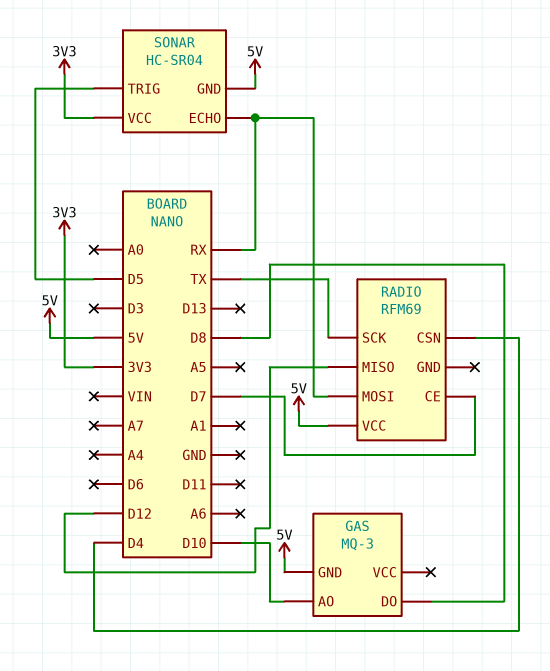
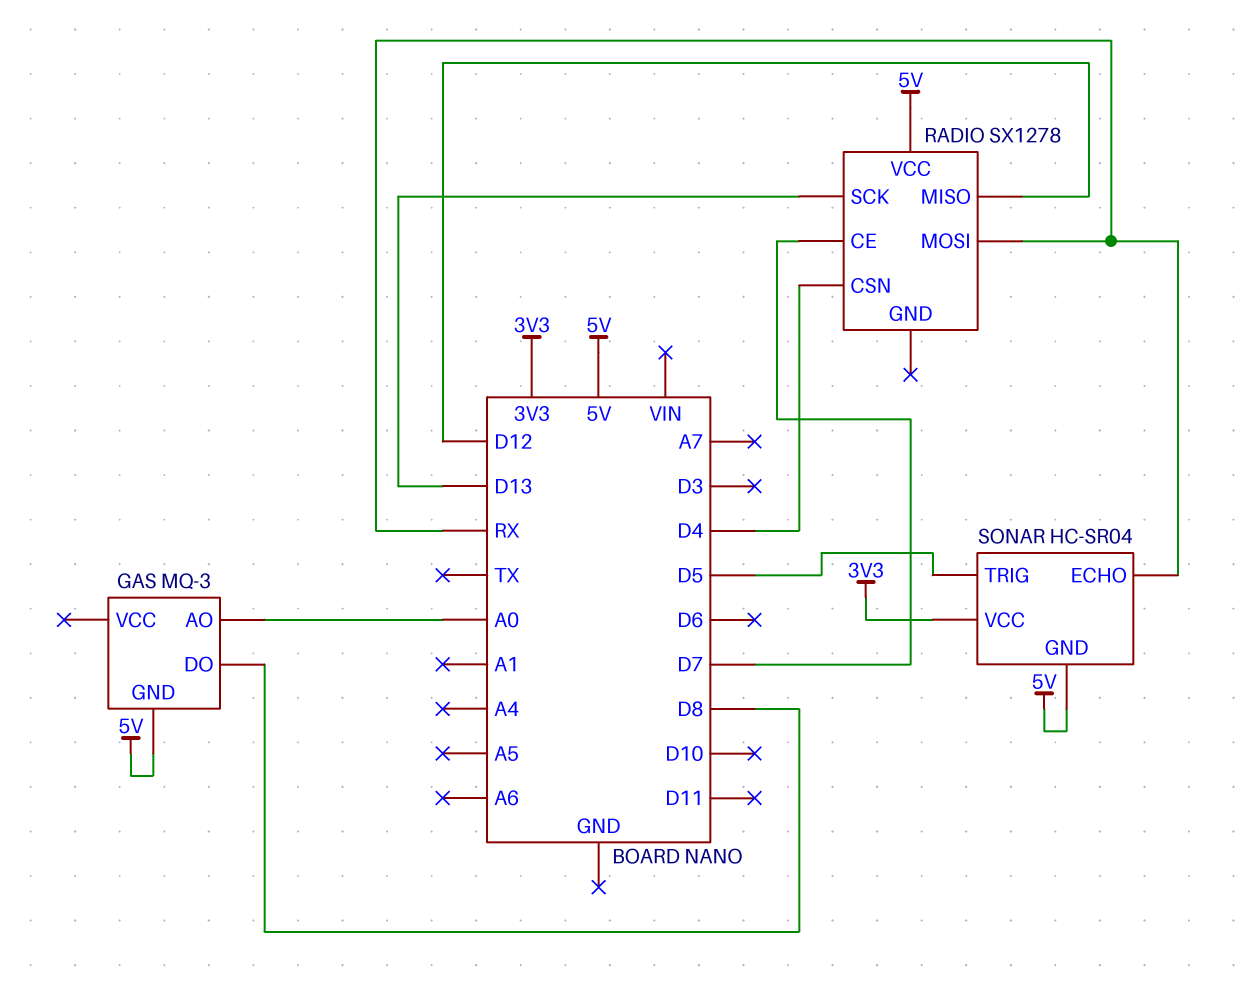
GAS pin AO: D10 -> A0
RADIO: RFM69 -> SX1278
RADIO pin SCK: TX -> D13

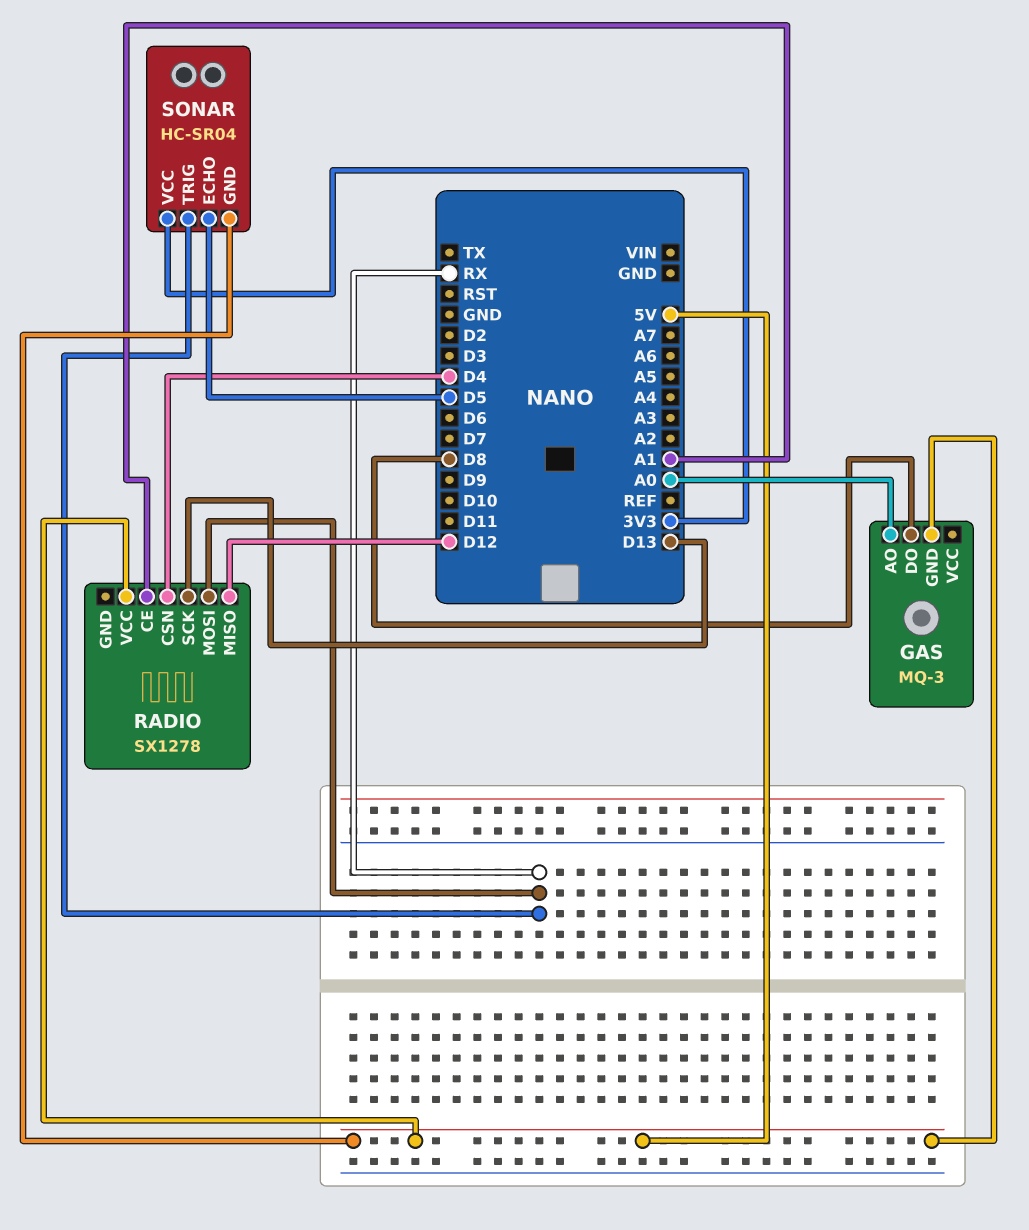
RADIO pin CE: D7 -> A1
SONAR pin ECHO: RX -> D5
SONAR pin TRIG: D5 -> RX

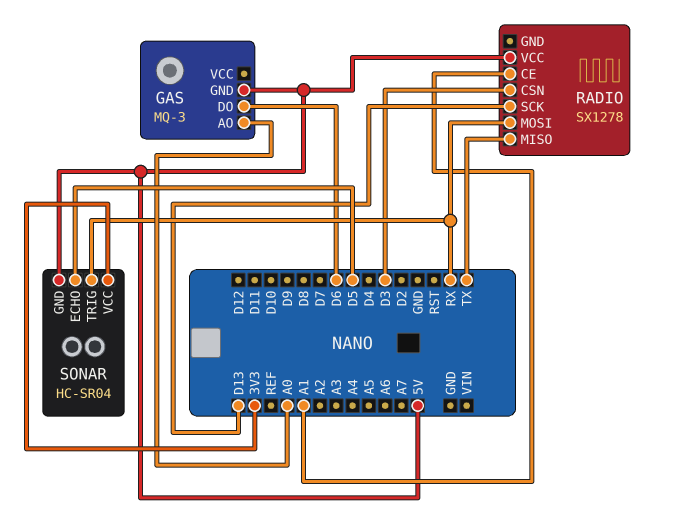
GAS pin DO: D8 -> D6
RADIO pin CSN: D4 -> D3
RADIO pin MISO: D12 -> TX

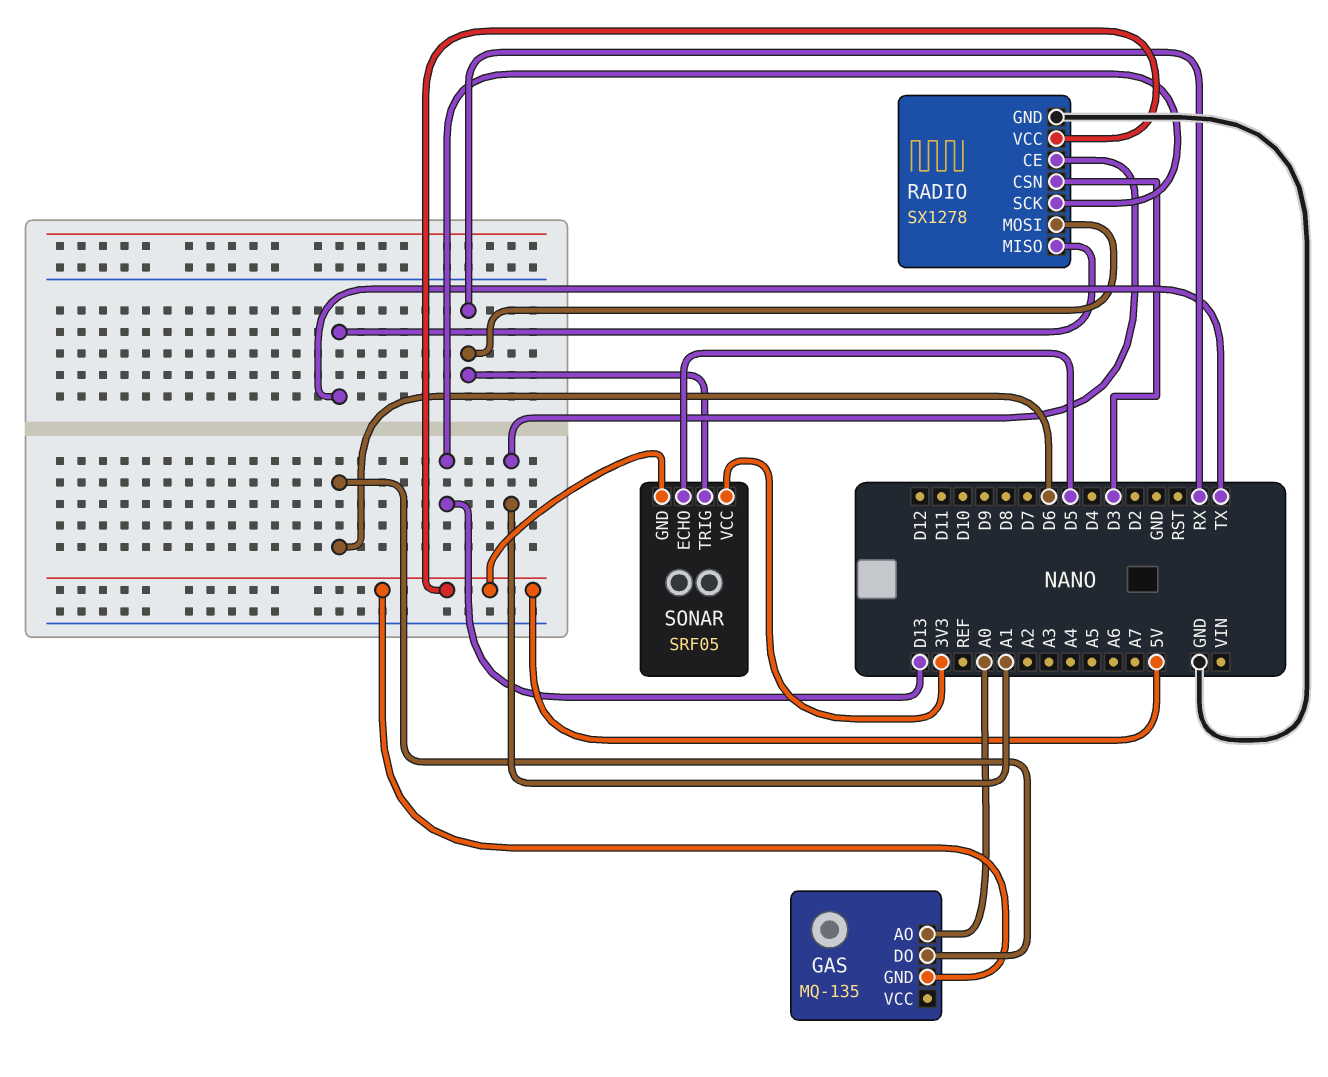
GAS: MQ-3 -> MQ-135
RADIO pin GND: none -> GND
SONAR: HC-SR04 -> SRF05

